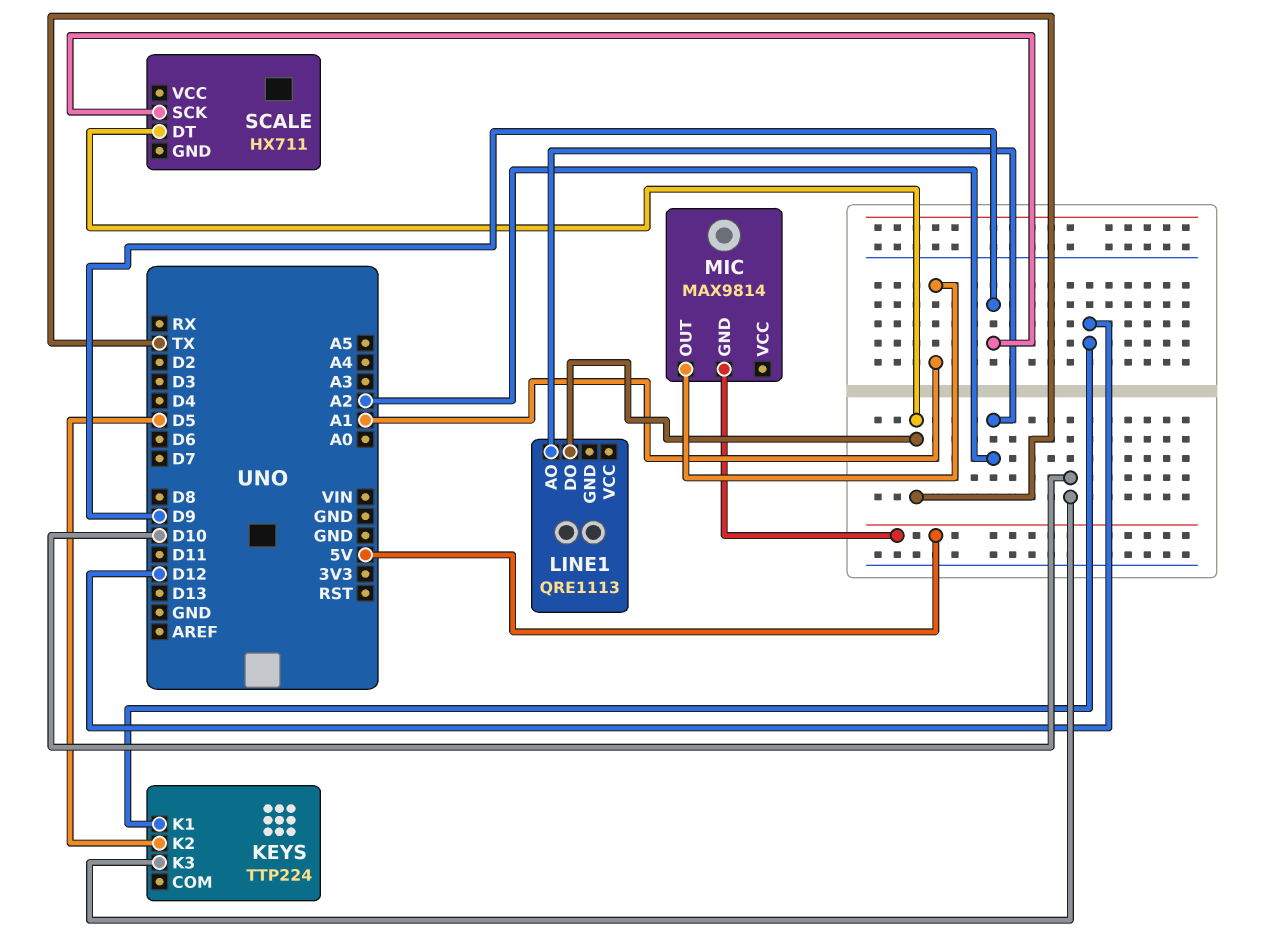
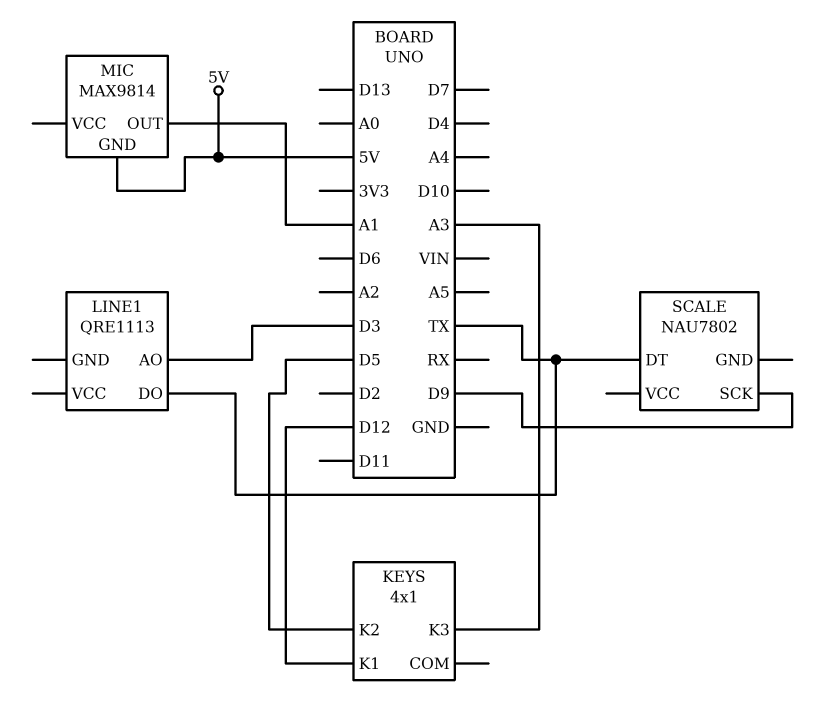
KEYS: TTP224 -> 4x1
KEYS pin K3: D10 -> A3
LINE1 pin AO: A2 -> D3
SCALE: HX711 -> NAU7802

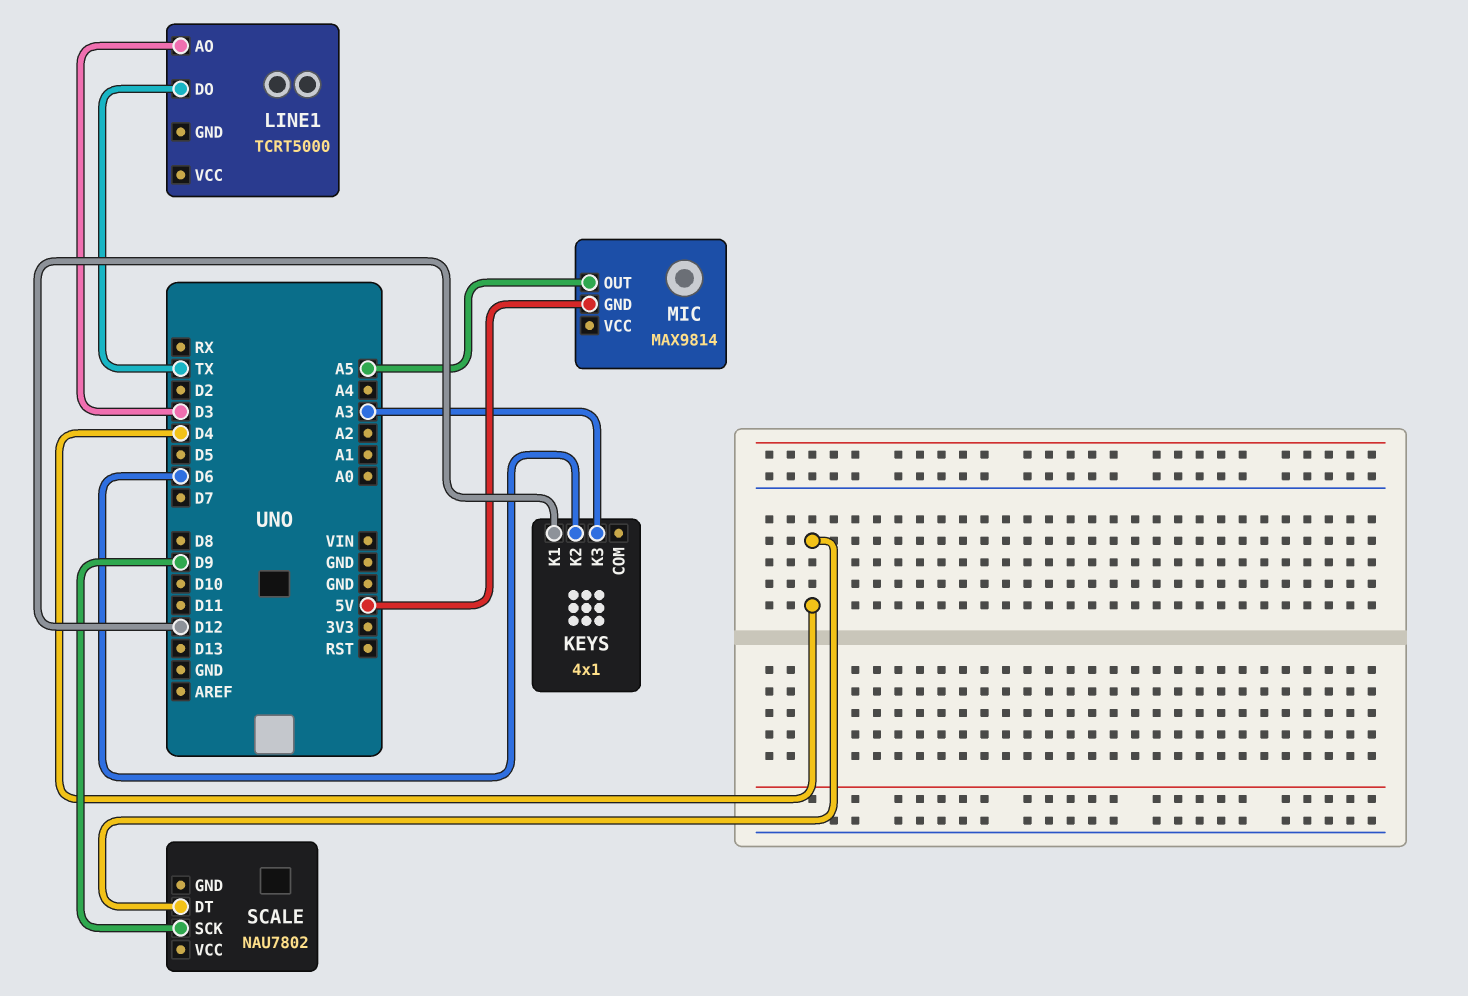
KEYS pin K2: D5 -> D6
LINE1: QRE1113 -> TCRT5000
MIC pin OUT: A1 -> A5
SCALE pin DT: TX -> D4

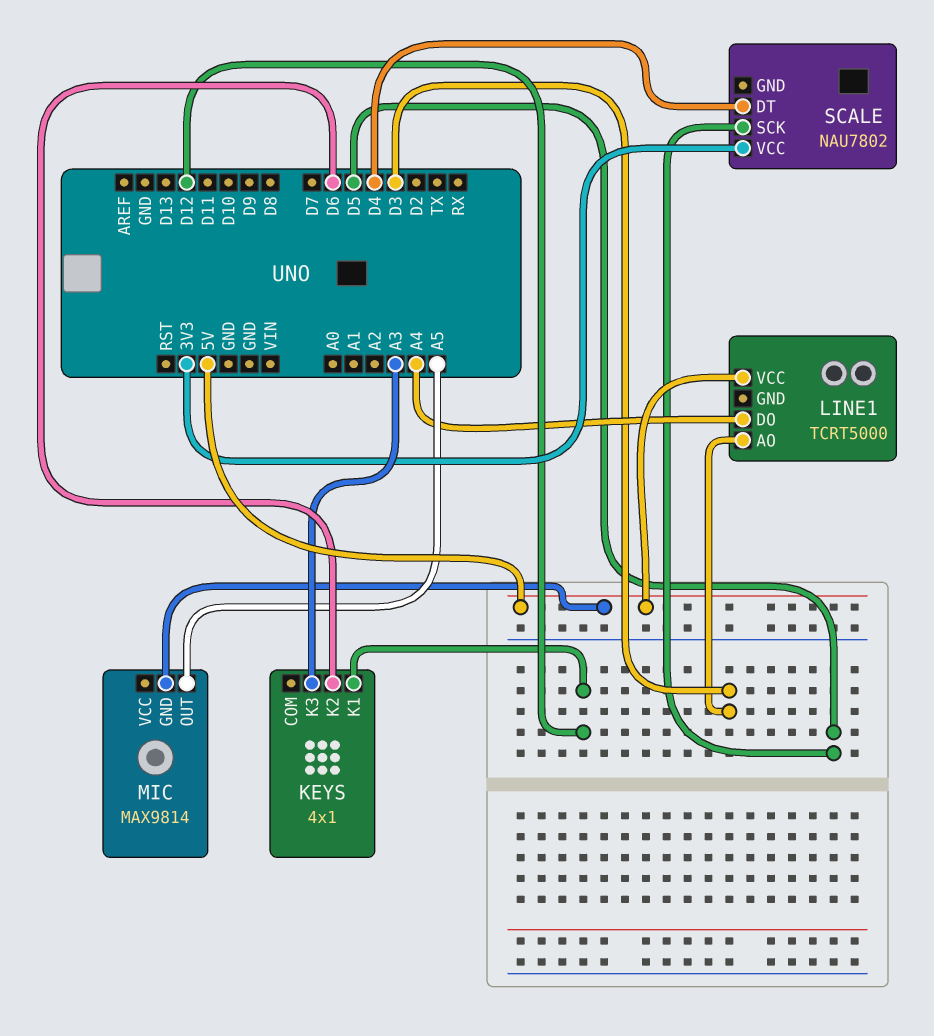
LINE1 pin DO: TX -> A4
LINE1 pin VCC: none -> 5V
SCALE pin SCK: D9 -> D5
SCALE pin VCC: none -> 3V3

